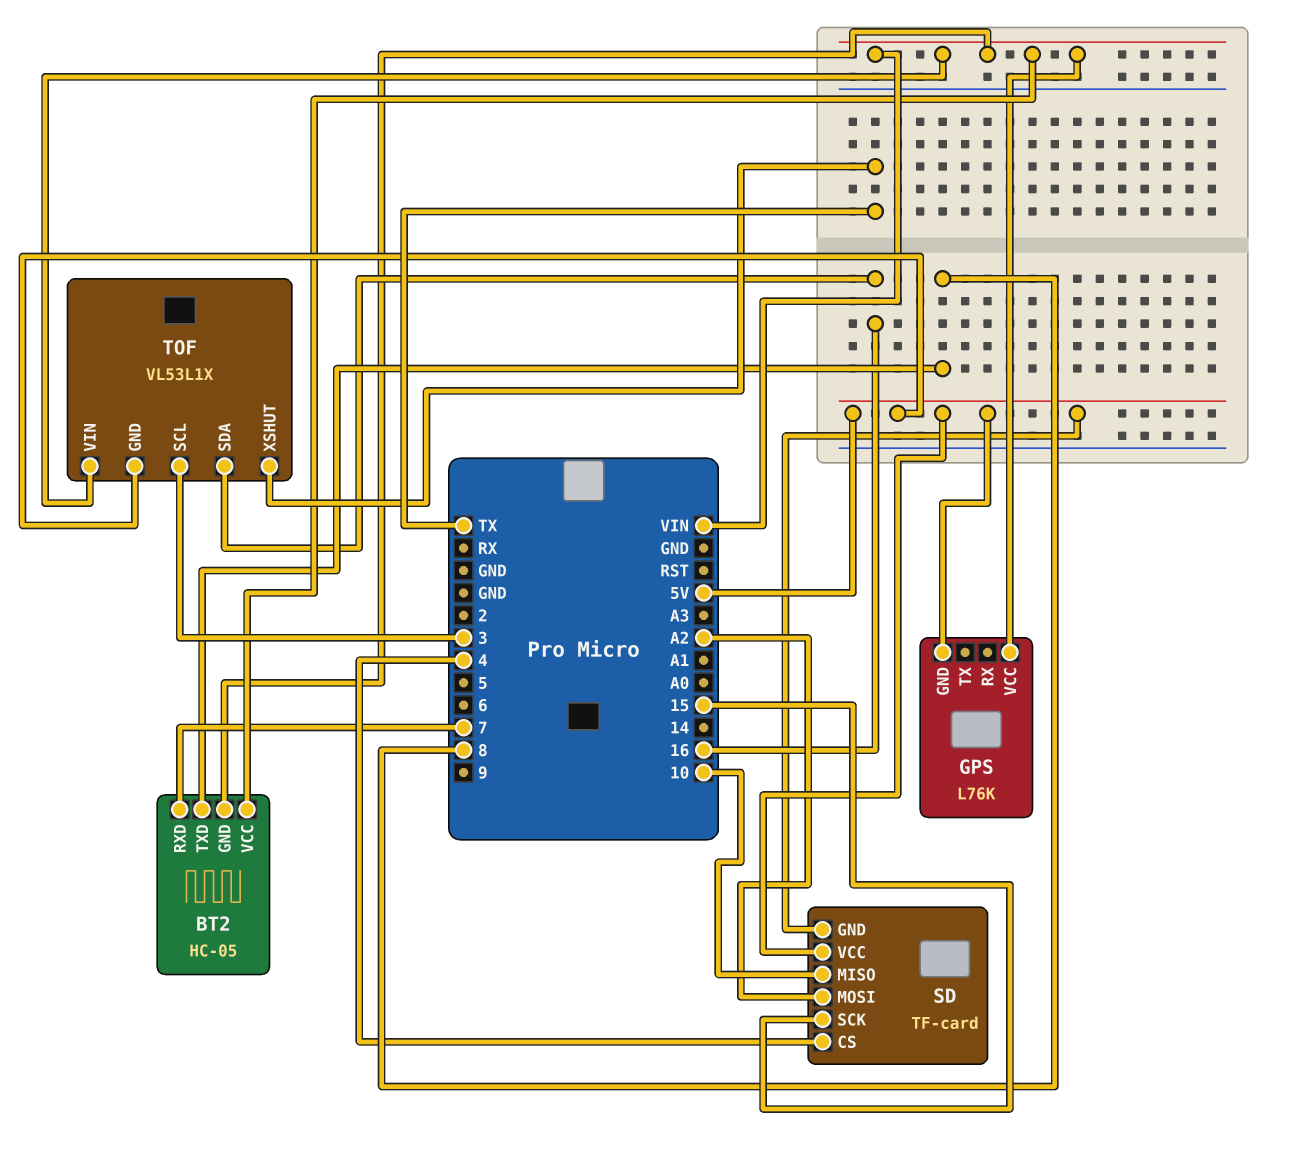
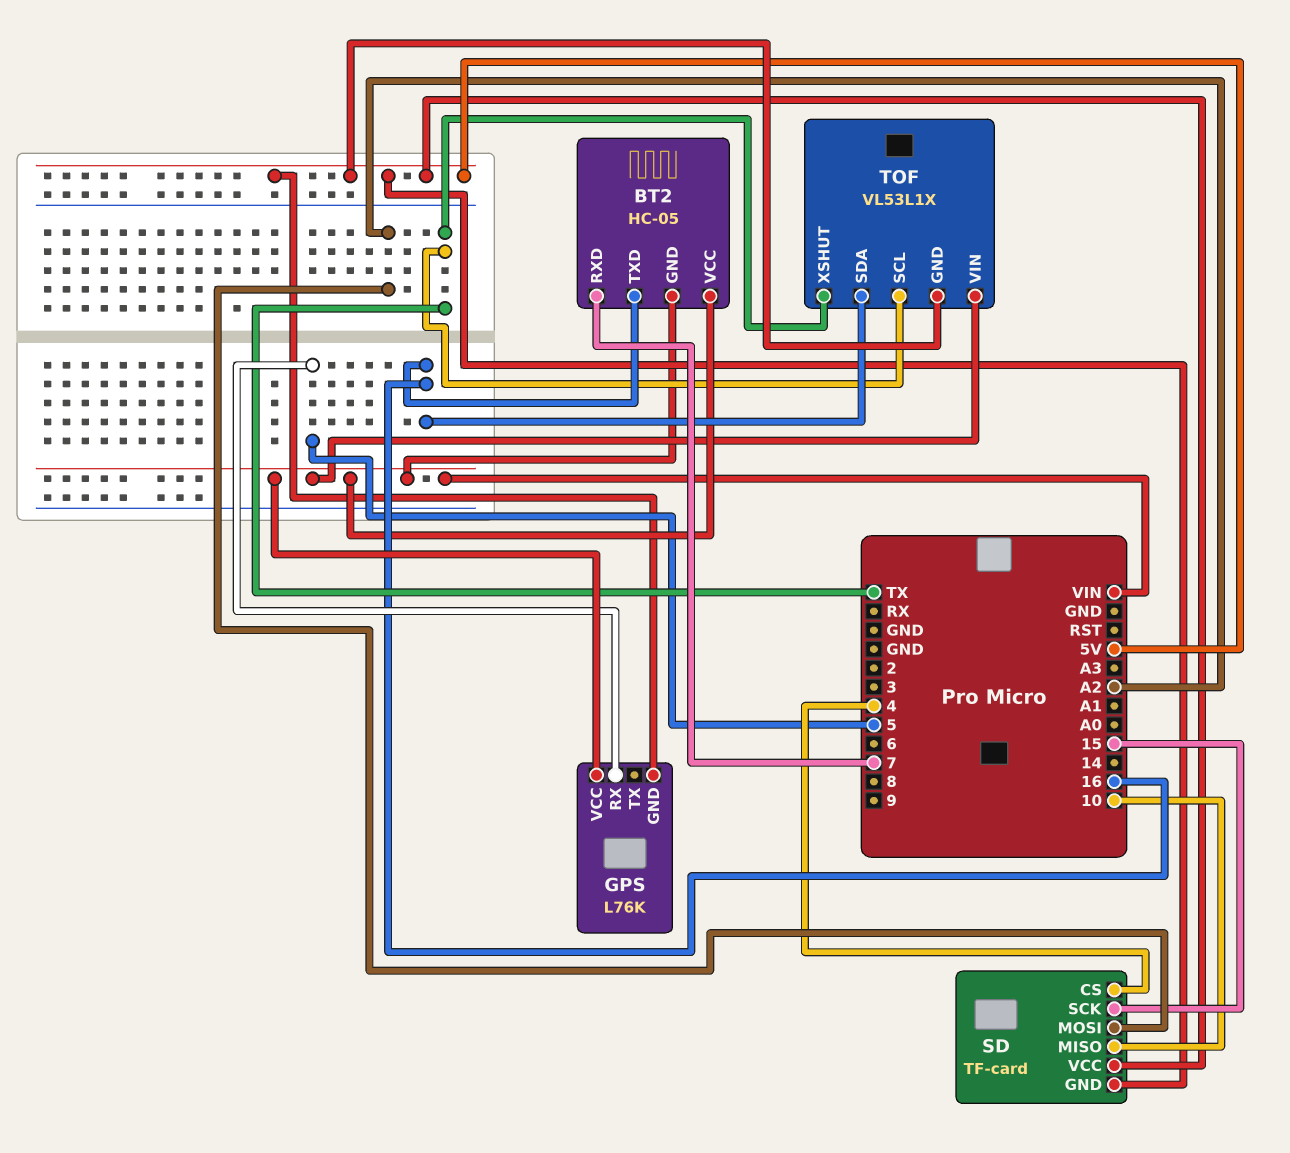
BT2 pin TXD: 8 -> 16
GPS pin RX: none -> 5
TOF pin SCL: 3 -> TX

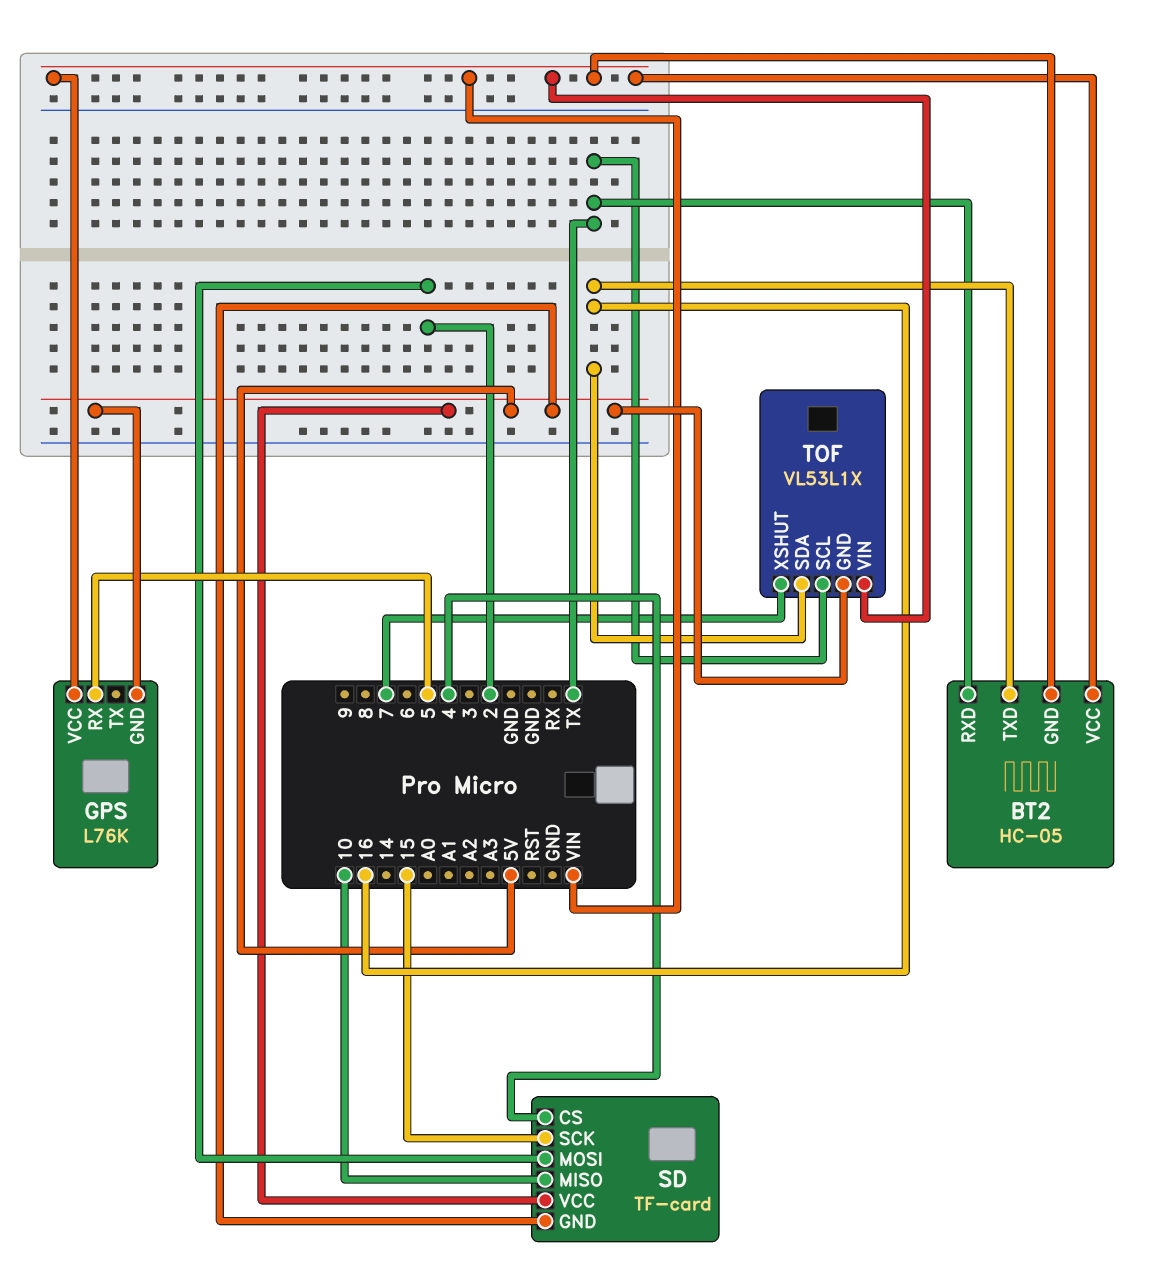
BT2 pin RXD: 7 -> TX
SD pin MOSI: A2 -> 2
TOF pin XSHUT: TX -> 7

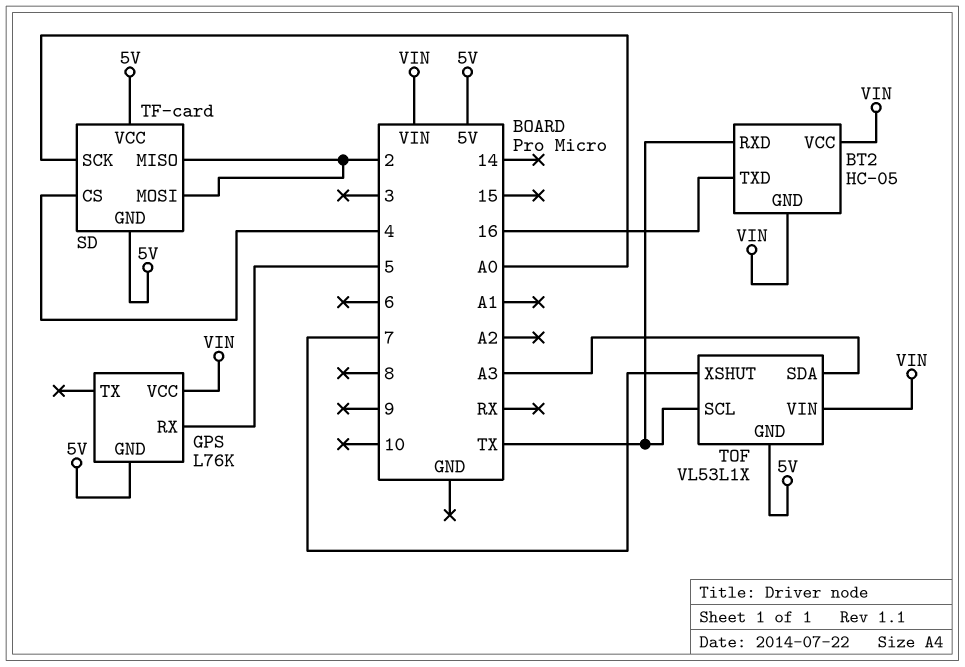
SD pin MISO: 10 -> 2
SD pin SCK: 15 -> A0
TOF pin SDA: 16 -> A3

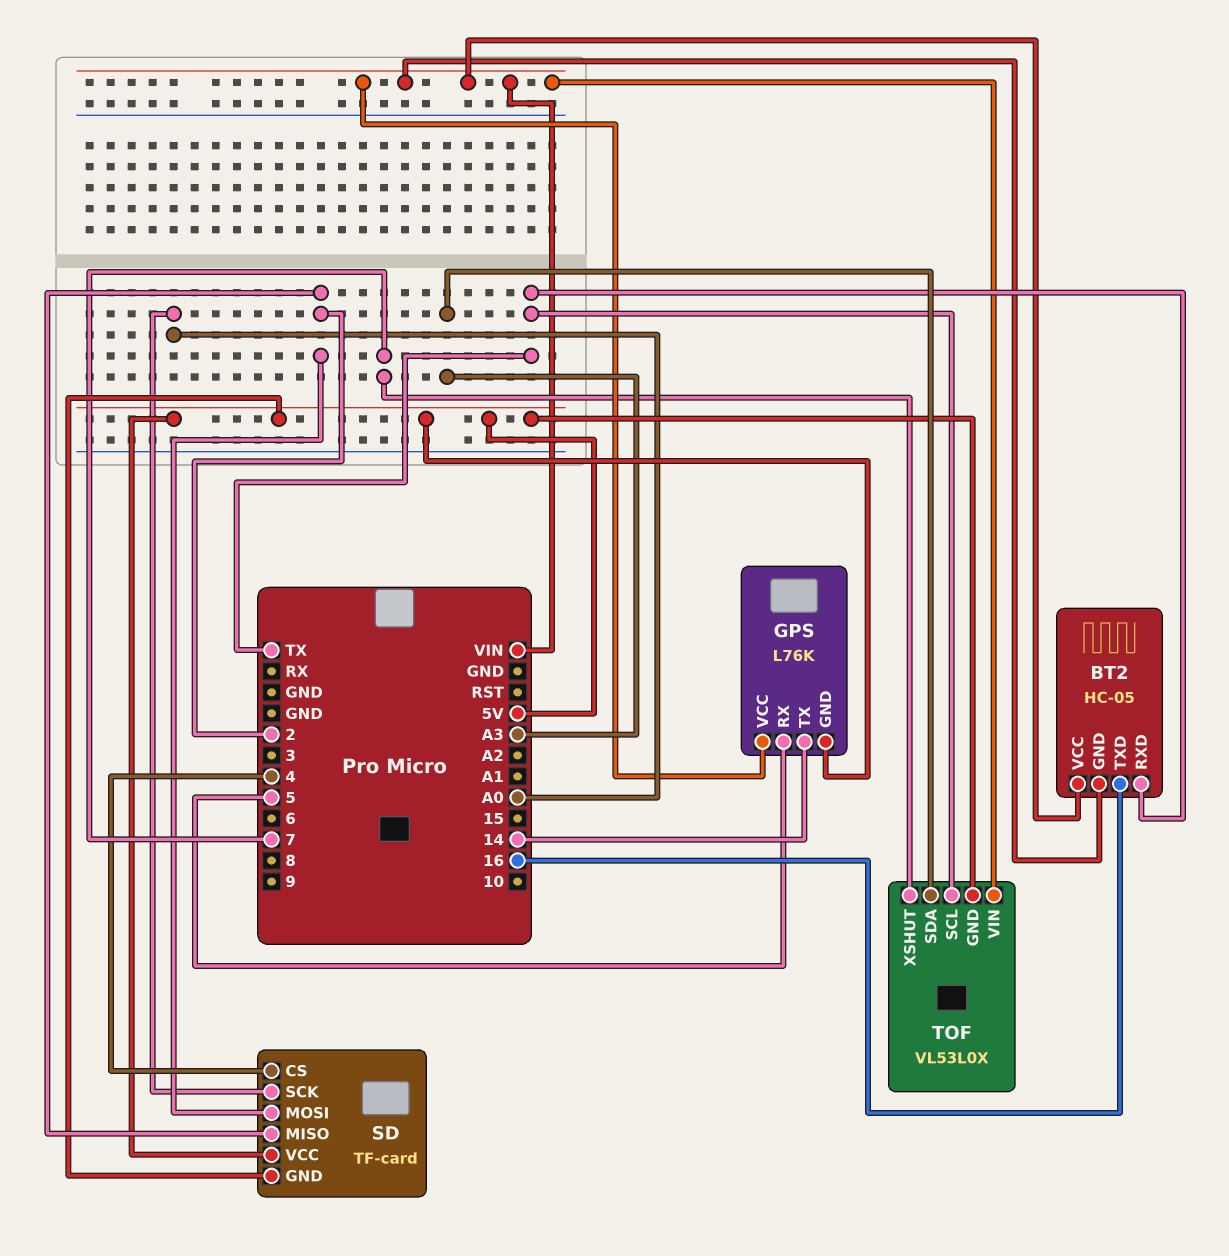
GPS pin TX: none -> 14
TOF: VL53L1X -> VL53L0X

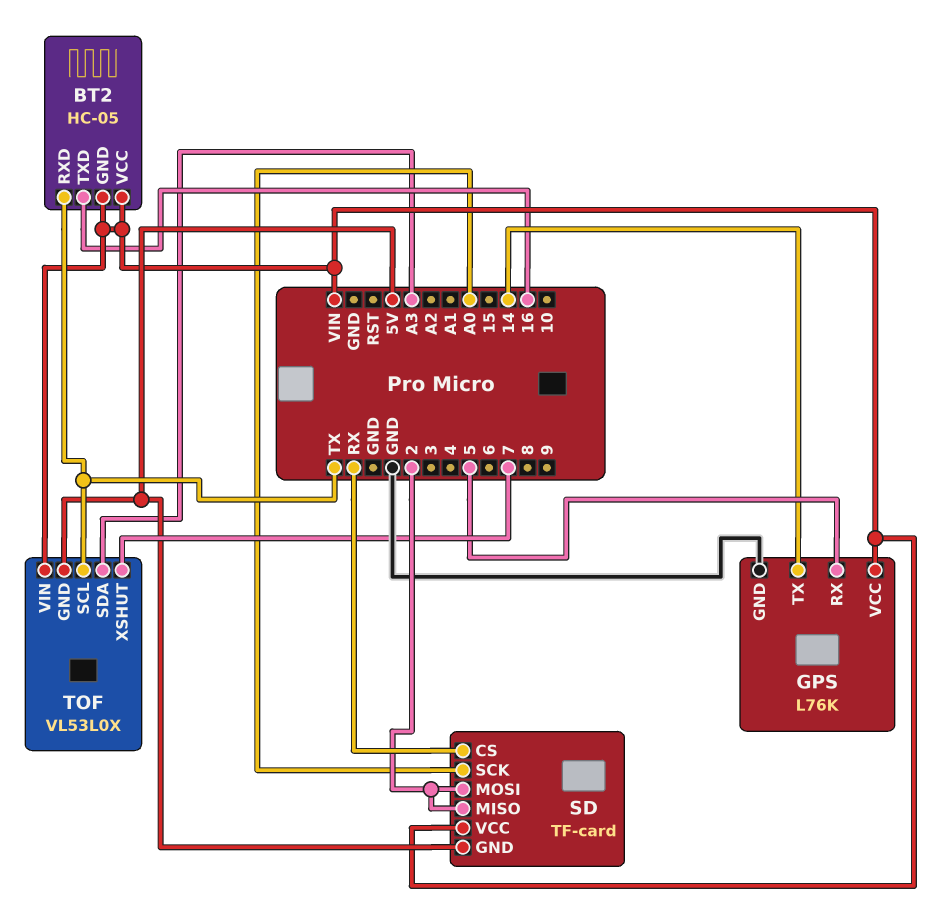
GPS pin GND: 5V -> GND
SD pin CS: 4 -> RX
SD pin VCC: 5V -> VIN

